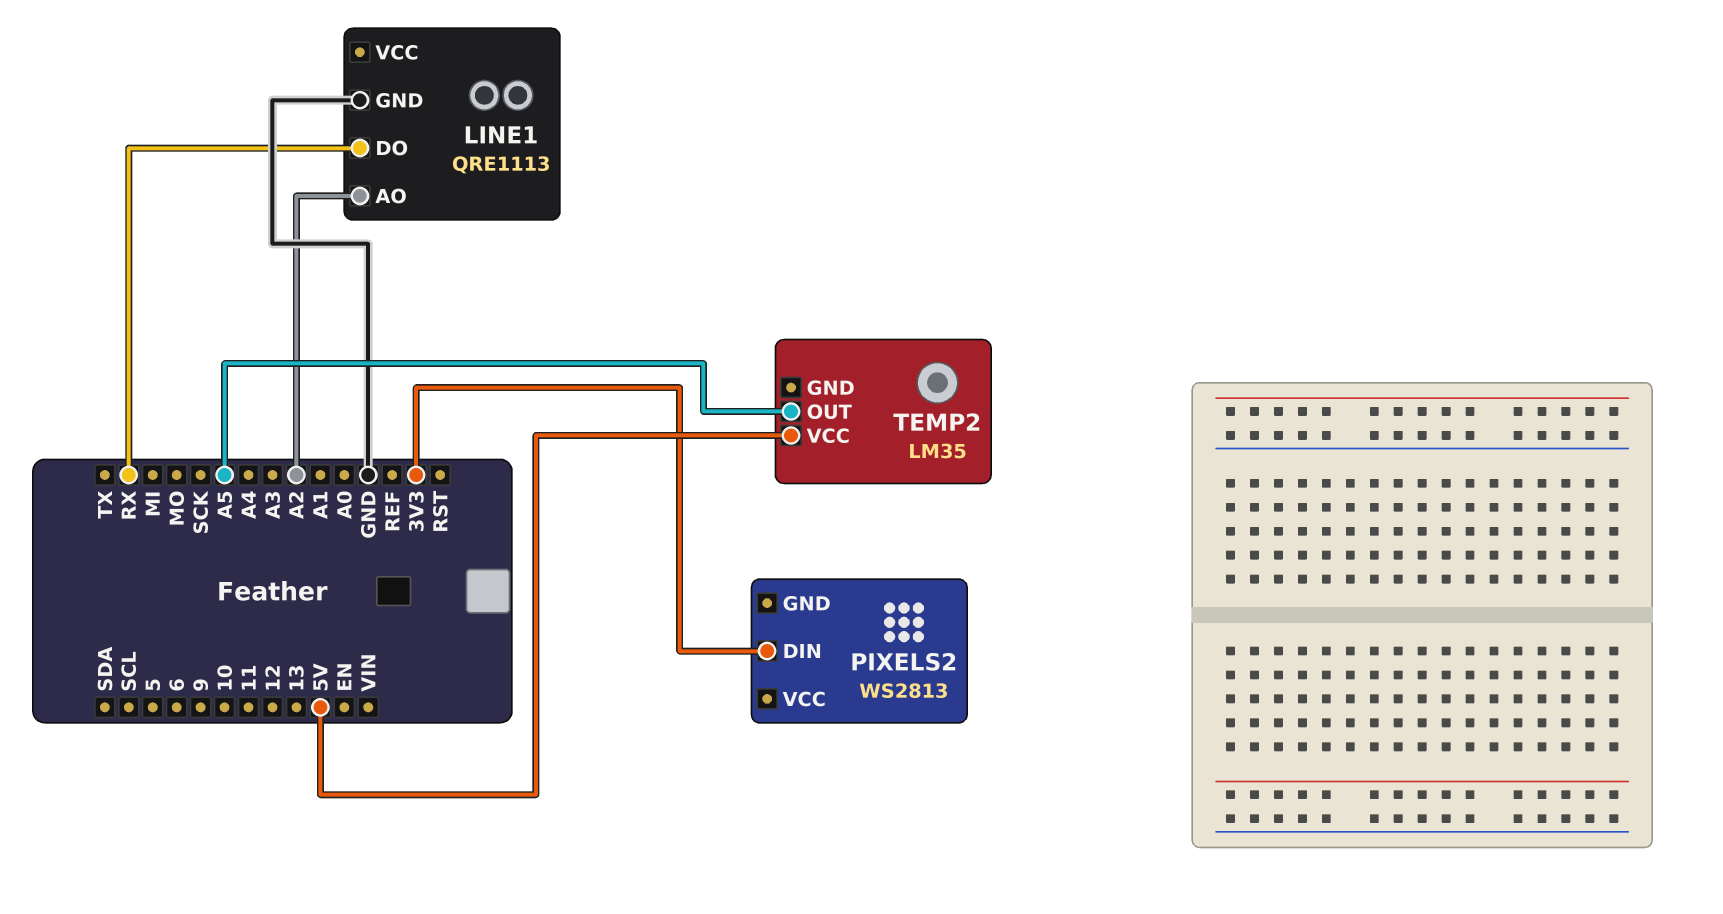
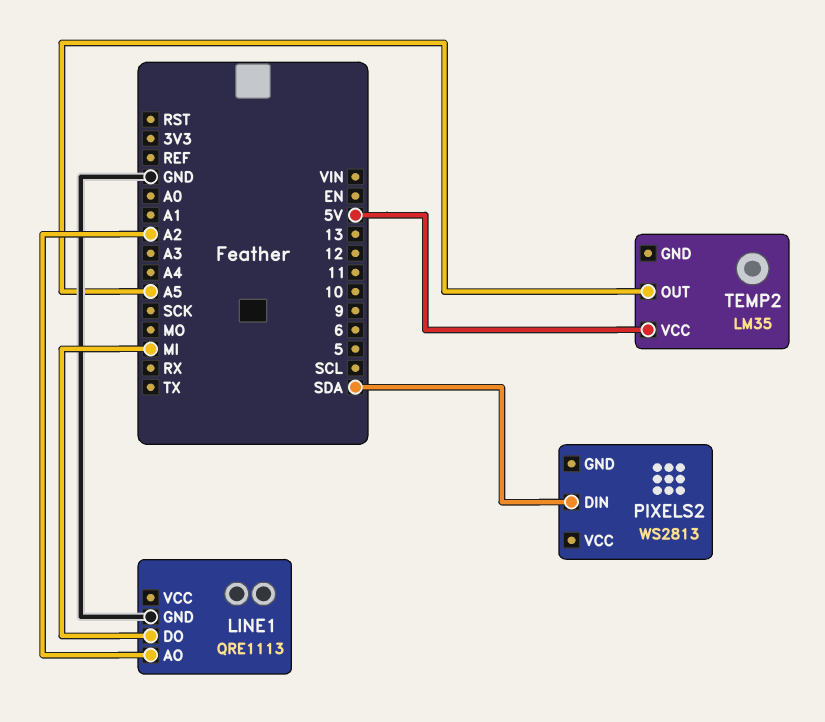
LINE1 pin DO: RX -> MI
PIXELS2 pin DIN: 3V3 -> SDA

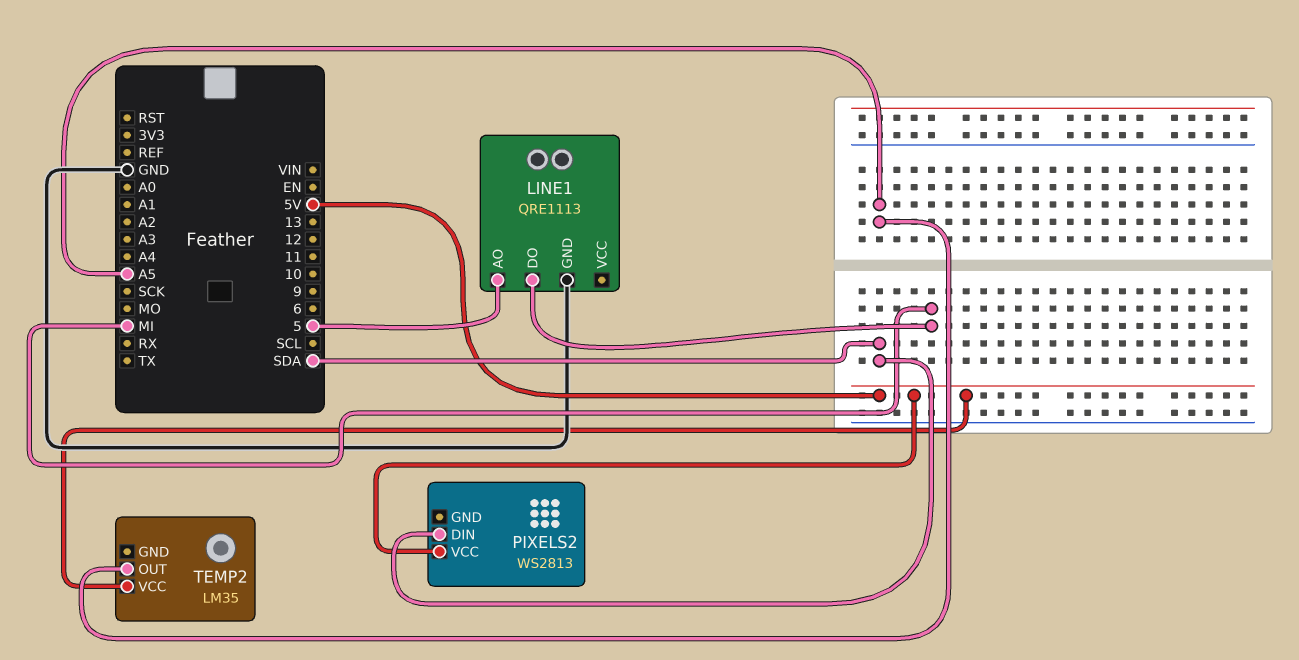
LINE1 pin AO: A2 -> 5
PIXELS2 pin VCC: none -> 5V

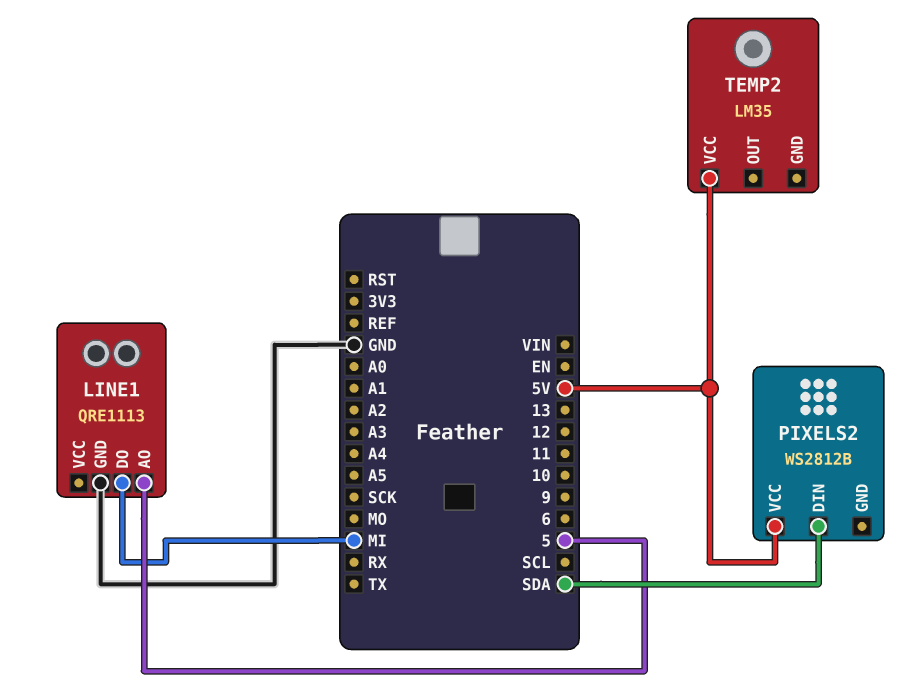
PIXELS2: WS2813 -> WS2812B
TEMP2 pin OUT: A5 -> none

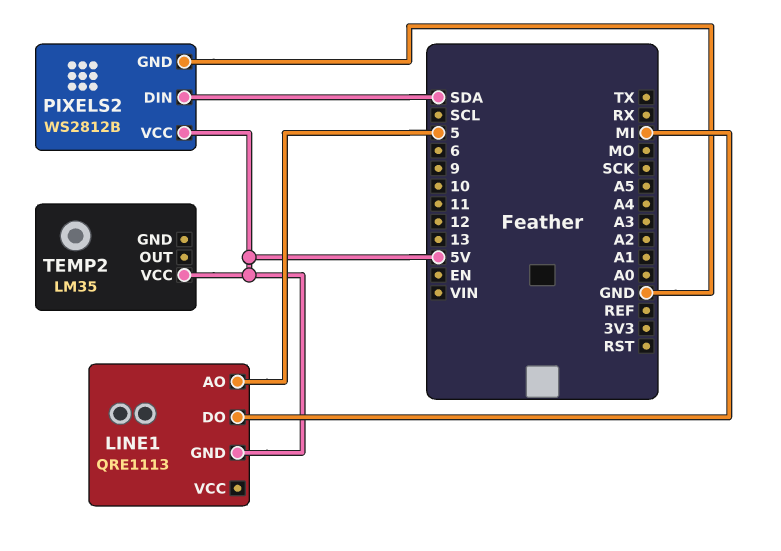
LINE1 pin GND: GND -> 5V
PIXELS2 pin GND: none -> GND

